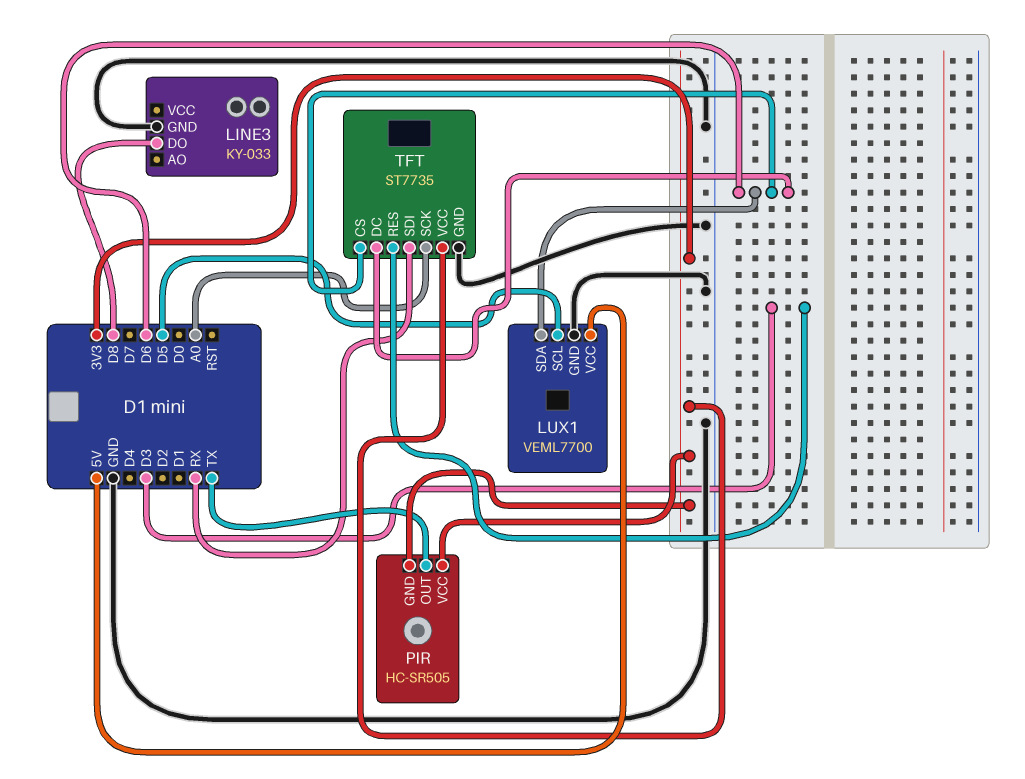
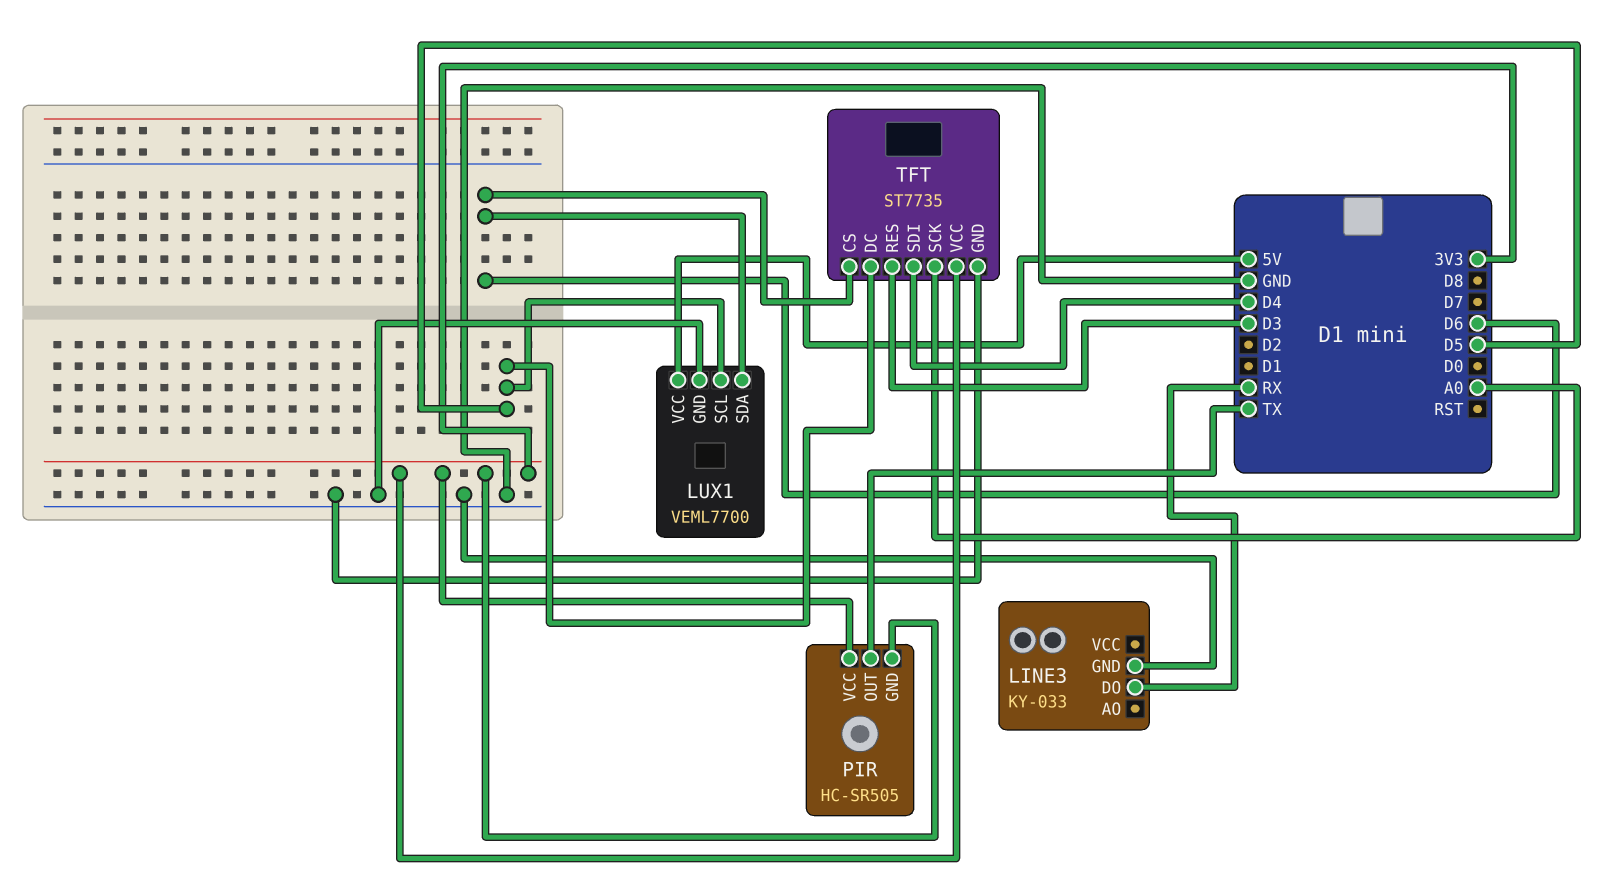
LINE3 pin DO: D8 -> RX
TFT pin DC: D6 -> D5
TFT pin SDI: RX -> D4

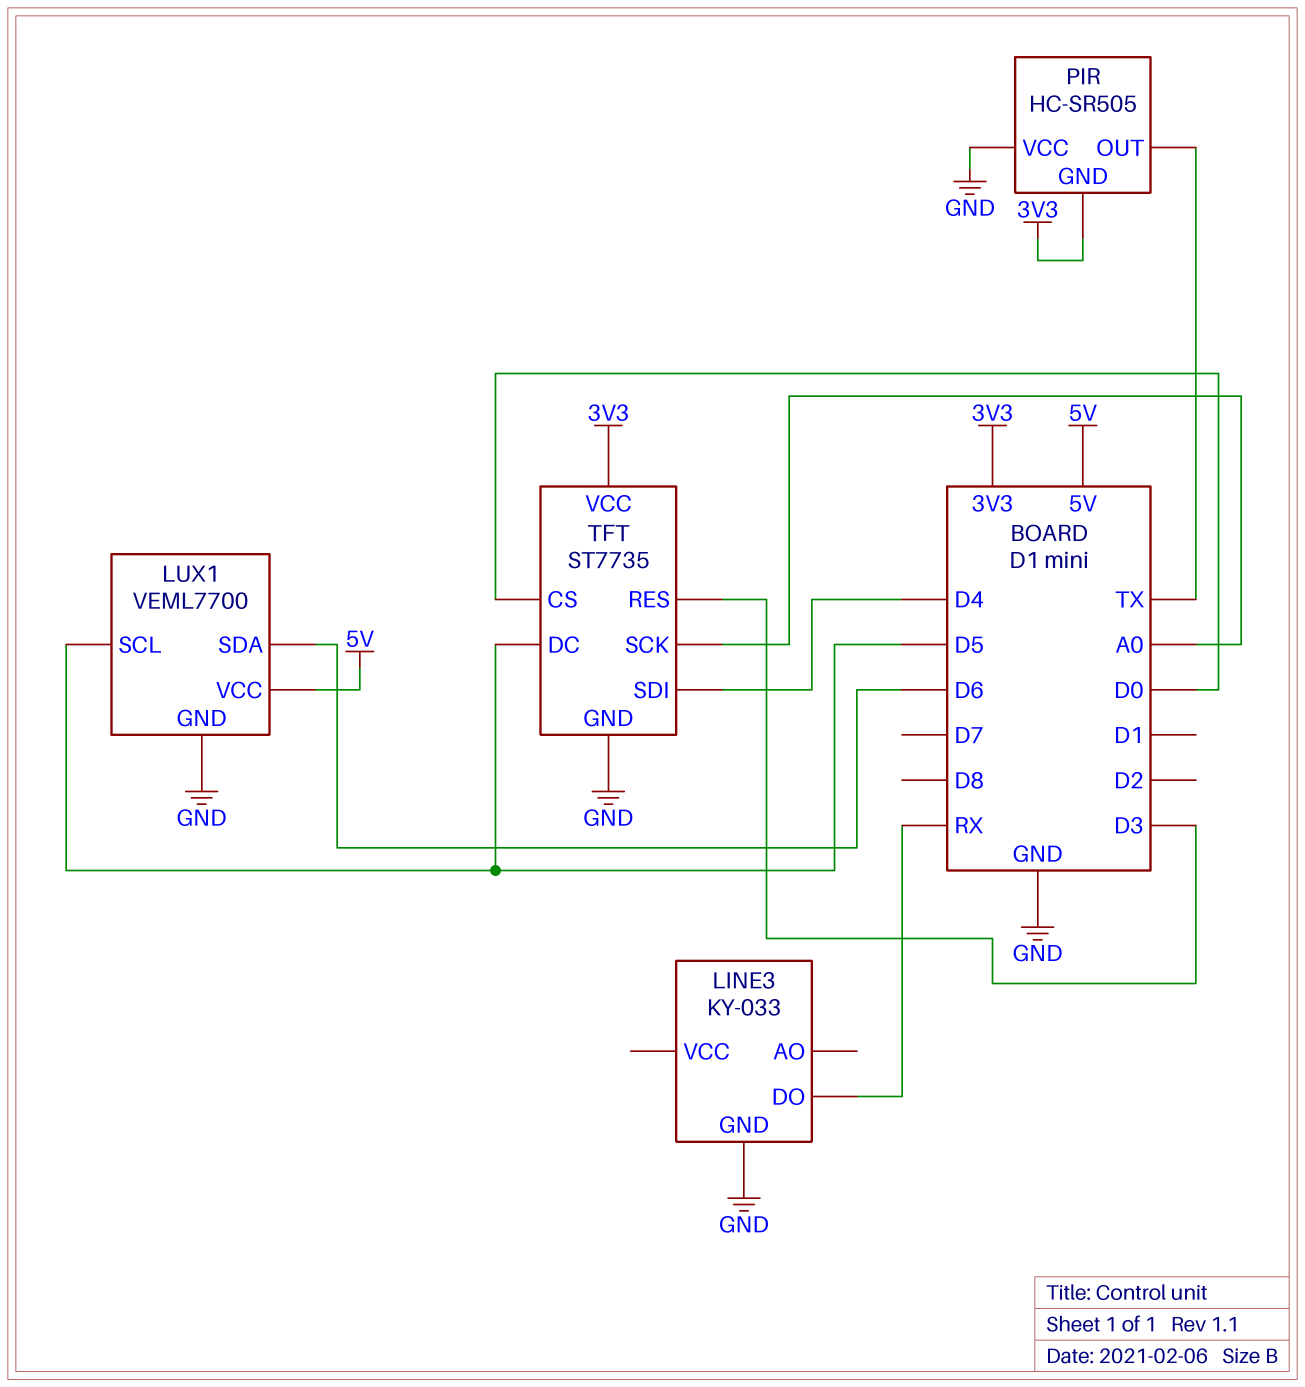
PIR pin VCC: 3V3 -> GND
TFT pin CS: D6 -> D0

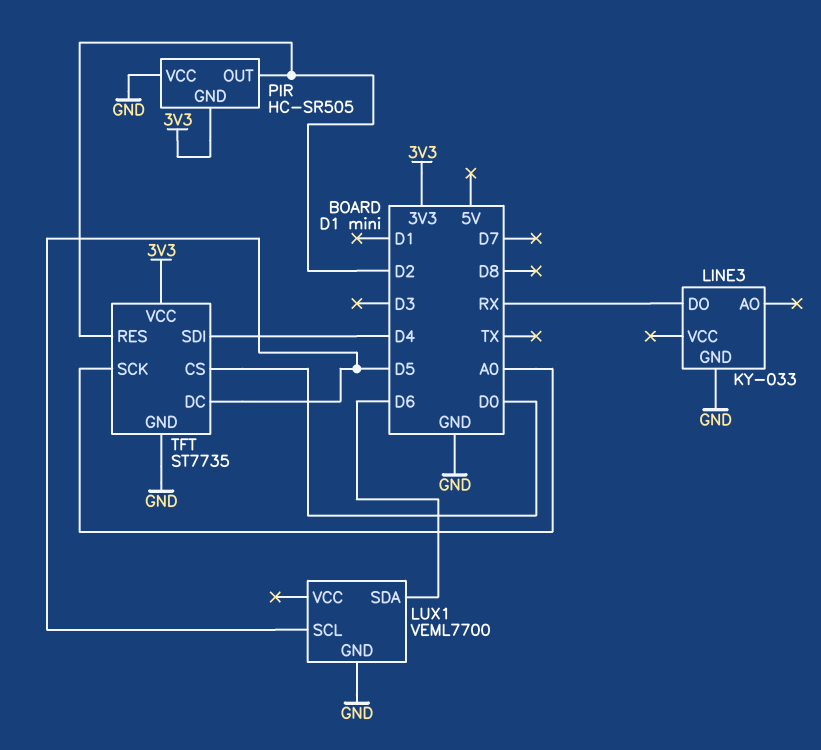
LUX1 pin VCC: 5V -> none
PIR pin OUT: TX -> D2
TFT pin RES: D3 -> D2

